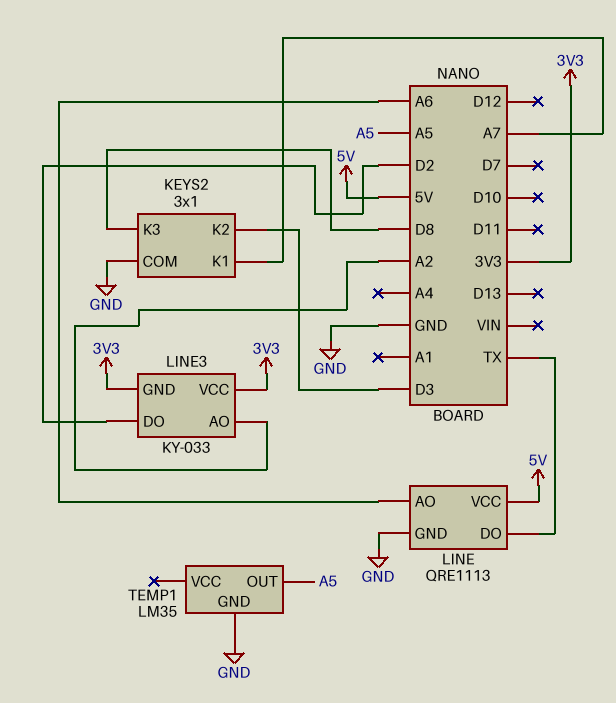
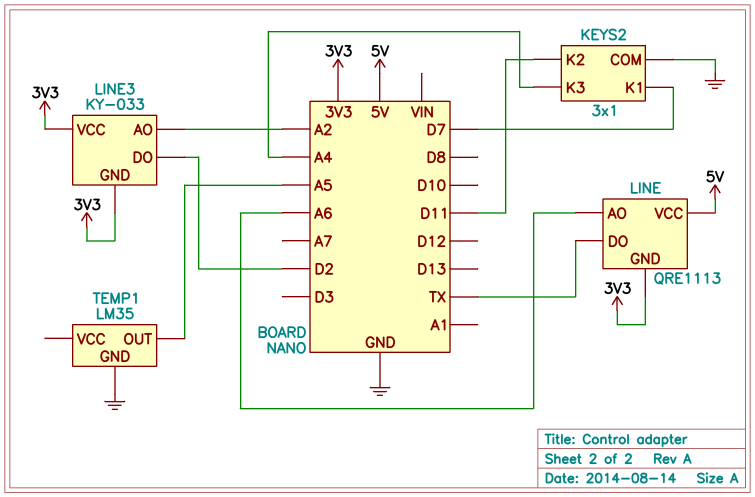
KEYS2 pin K1: A7 -> D7
KEYS2 pin K2: D3 -> D11
KEYS2 pin K3: D8 -> A4
LINE pin GND: GND -> 3V3

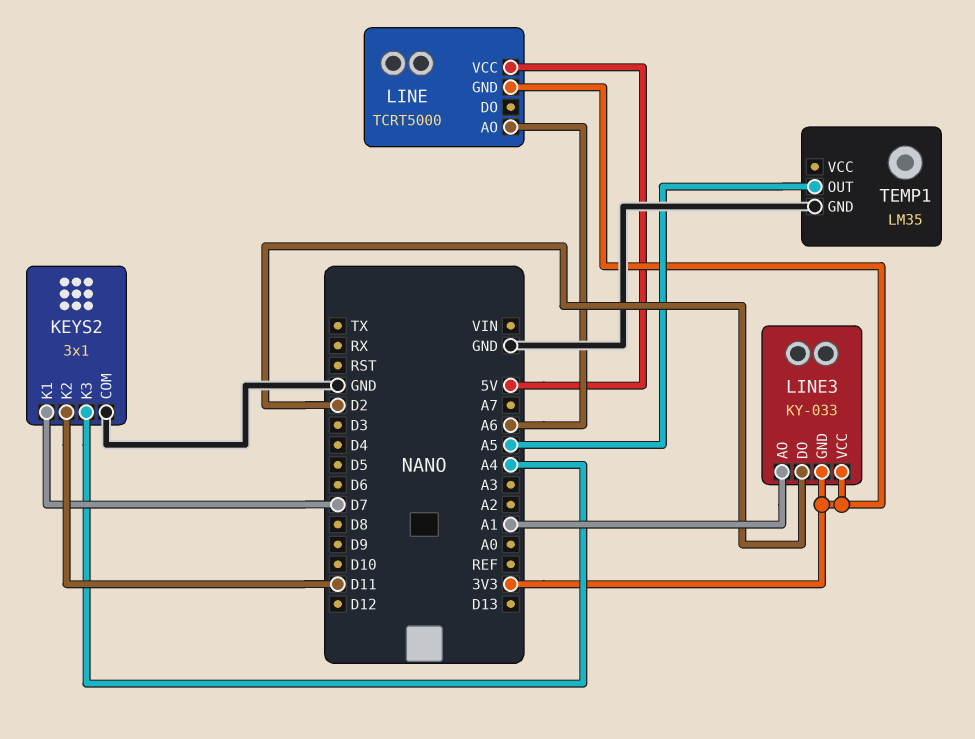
LINE: QRE1113 -> TCRT5000
LINE pin DO: TX -> none
LINE3 pin AO: A2 -> A1

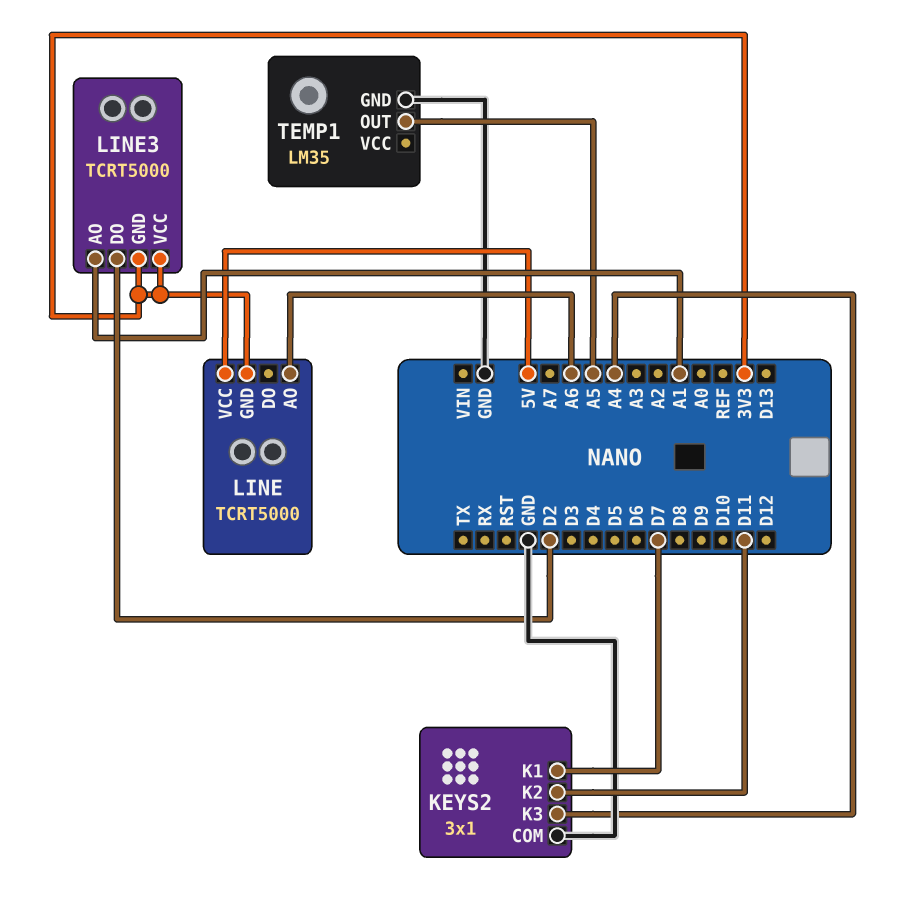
LINE3: KY-033 -> TCRT5000

